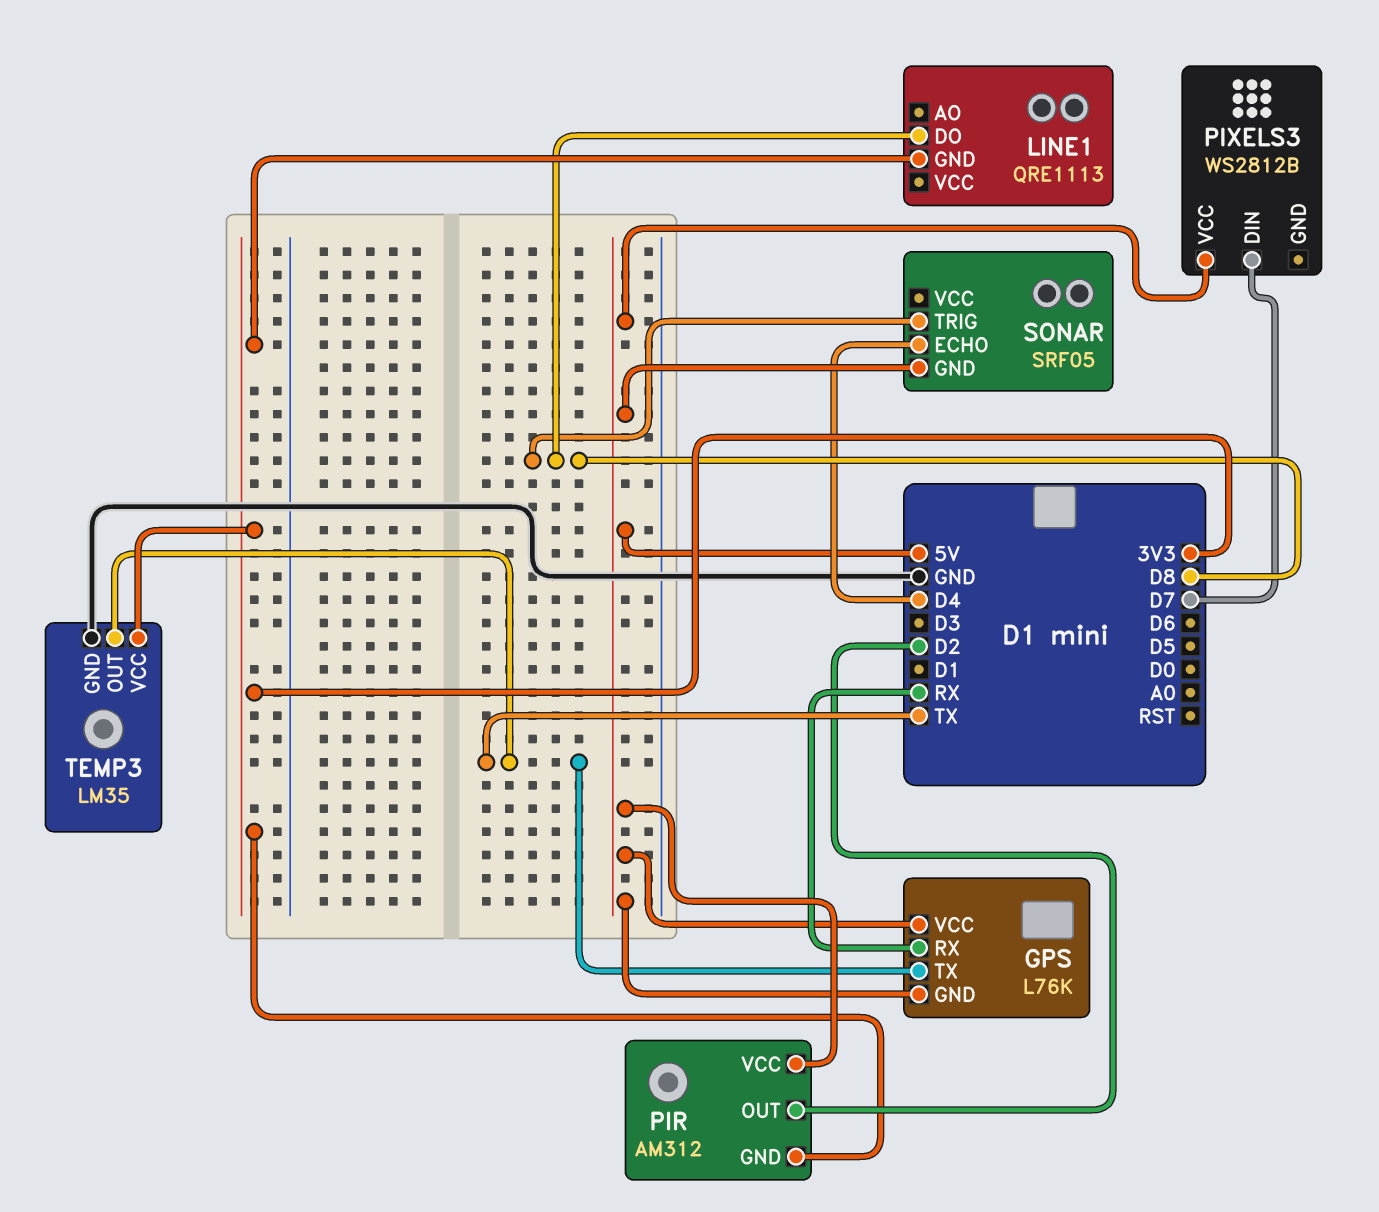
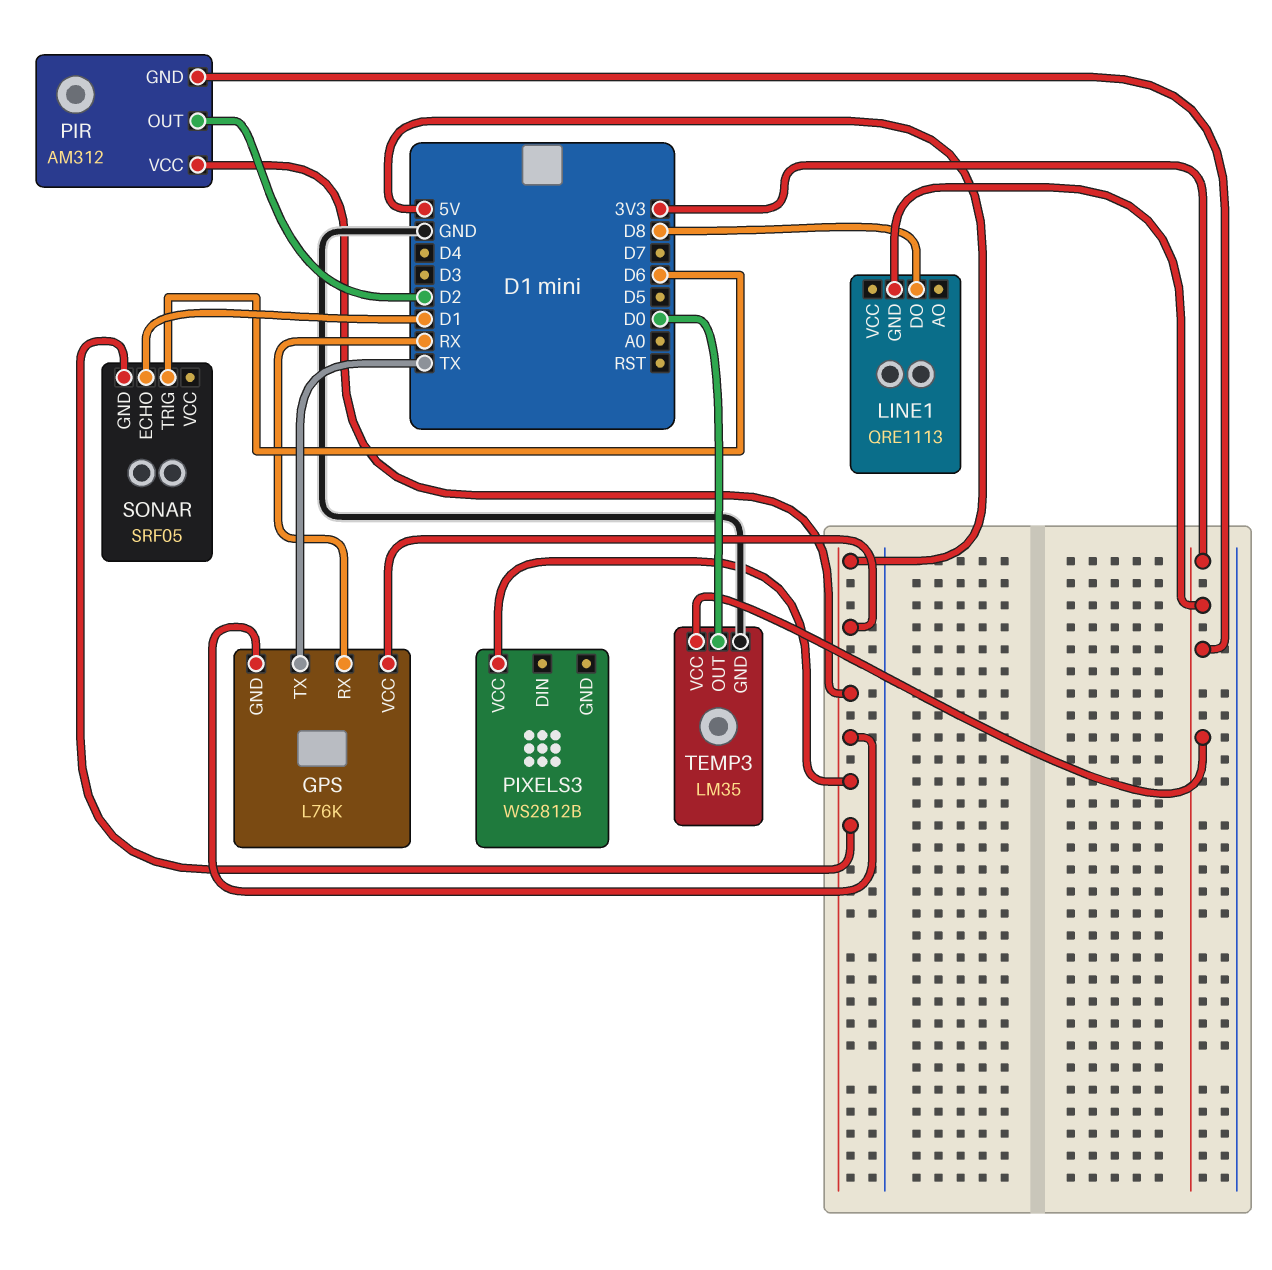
PIXELS3 pin DIN: D7 -> none
SONAR pin ECHO: D4 -> D1
SONAR pin TRIG: D8 -> D6
TEMP3 pin OUT: TX -> D0

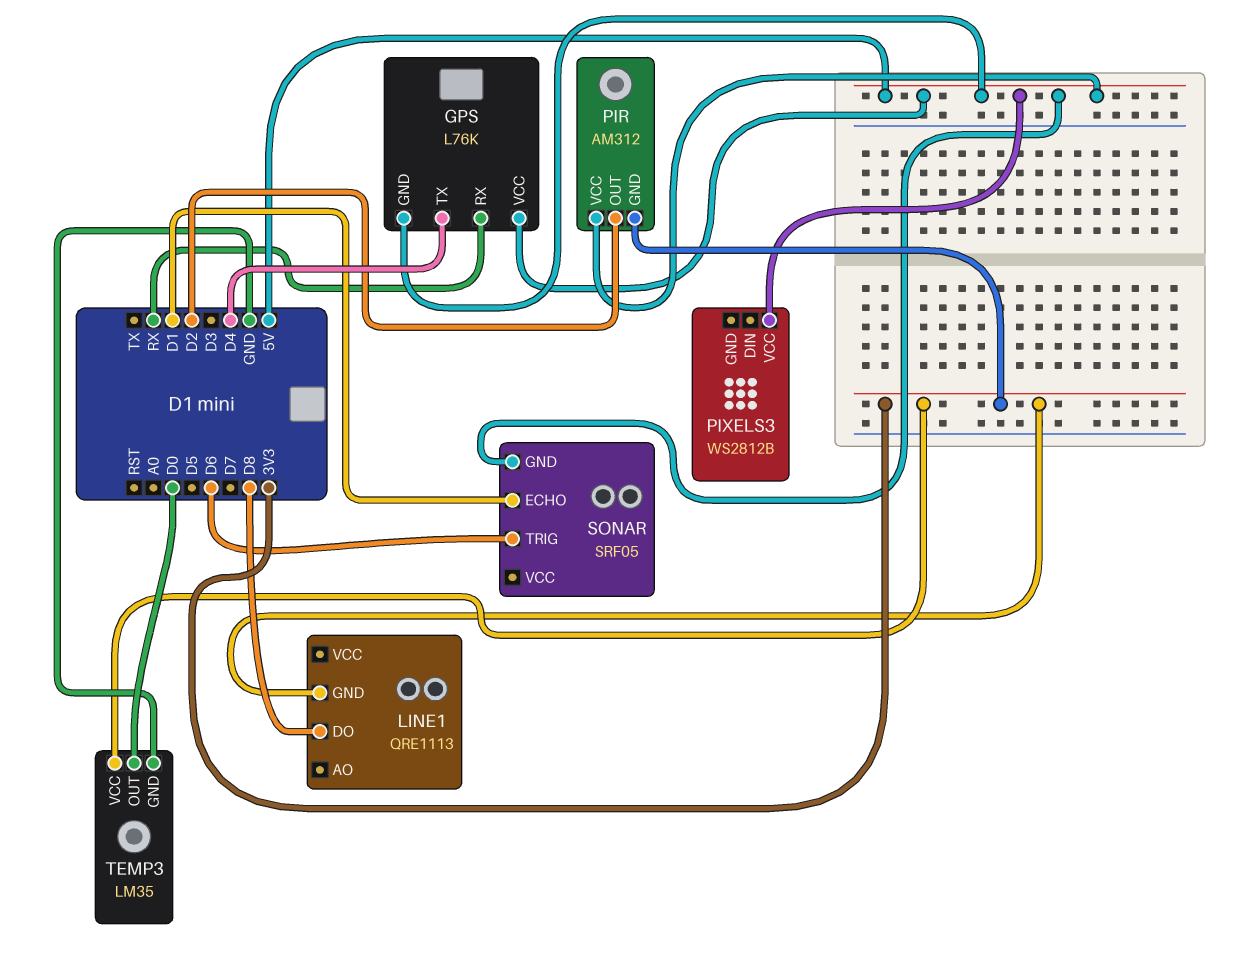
GPS pin TX: TX -> D4

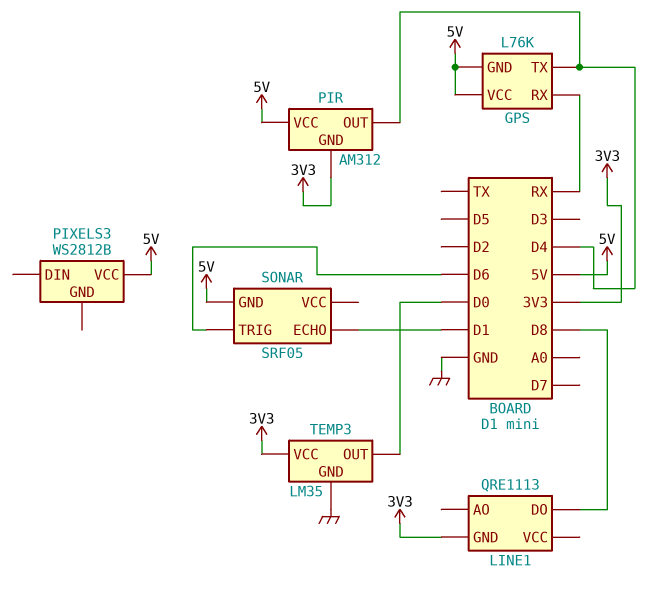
PIR pin OUT: D2 -> D4

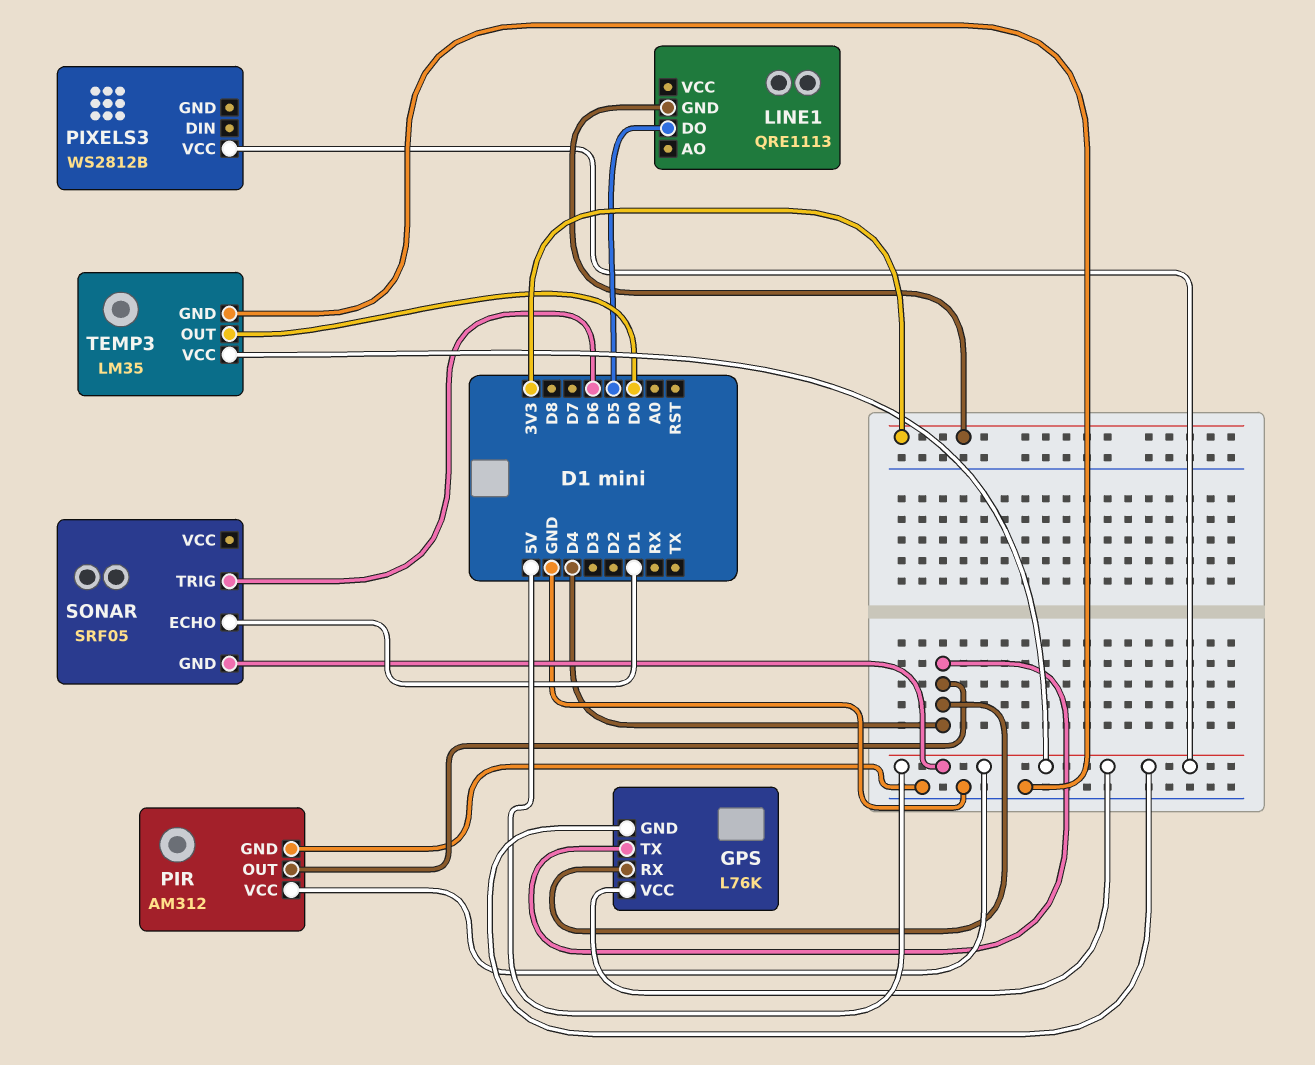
GPS pin RX: RX -> D4
LINE1 pin DO: D8 -> D5
PIR pin GND: 3V3 -> GND
TEMP3 pin VCC: 3V3 -> 5V

